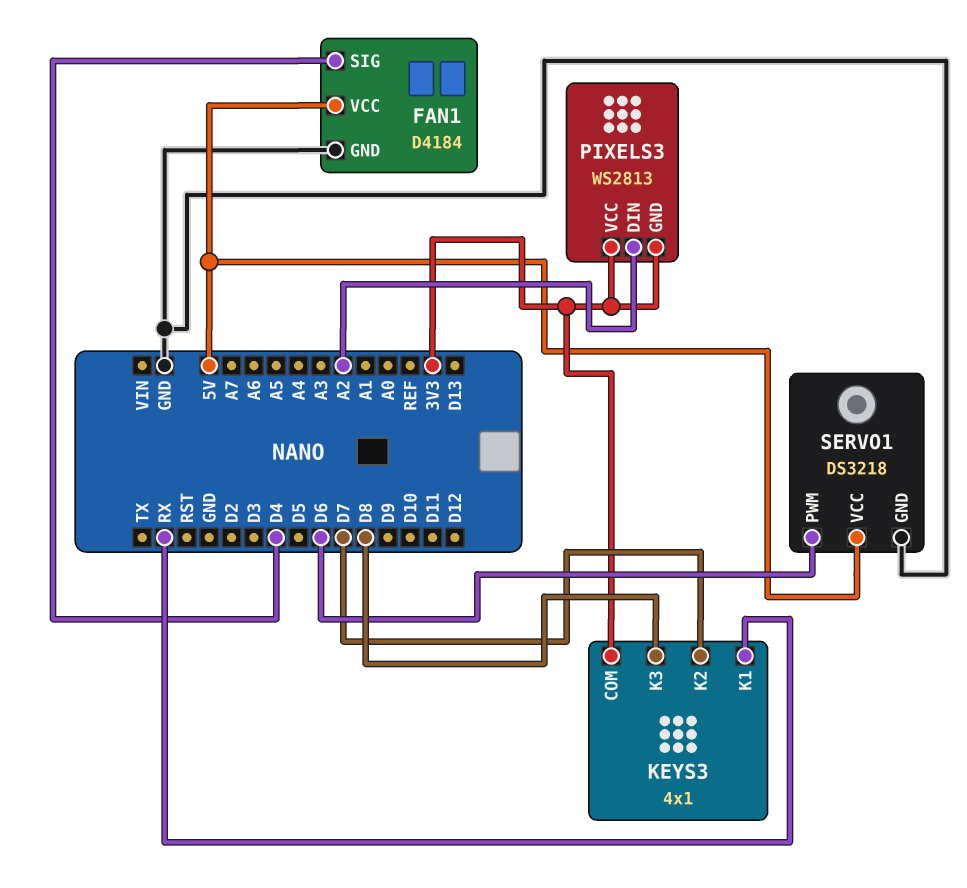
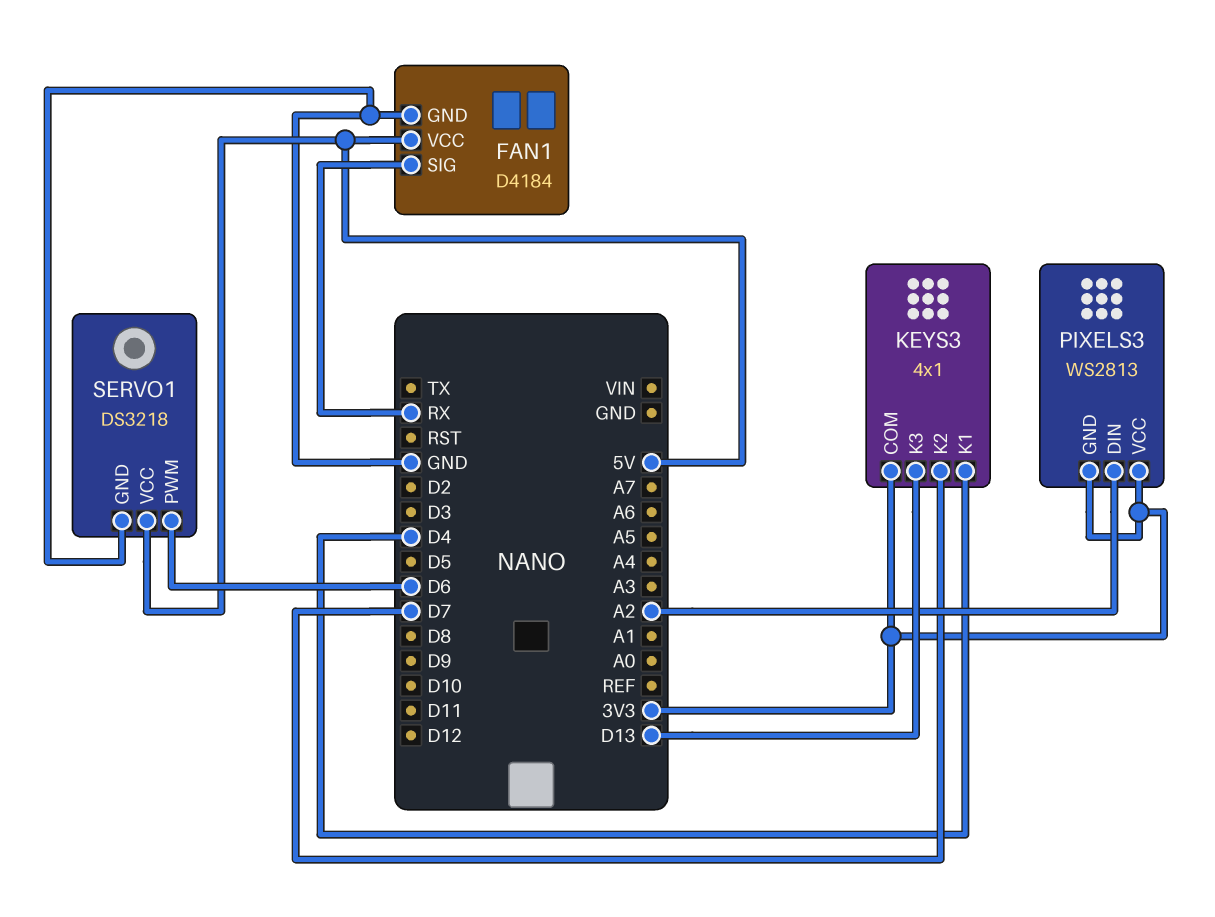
FAN1 pin SIG: D4 -> RX
KEYS3 pin K1: RX -> D4
KEYS3 pin K3: D8 -> D13

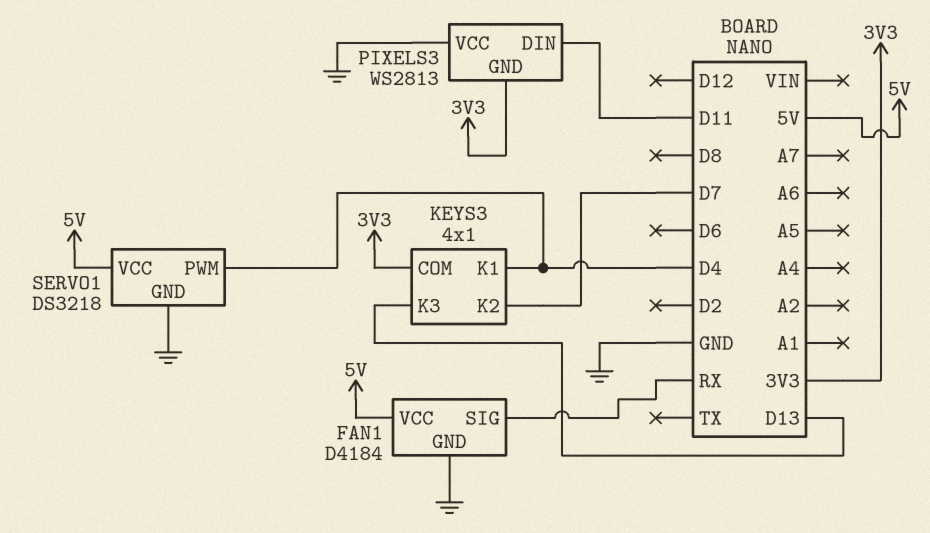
PIXELS3 pin DIN: A2 -> D11
PIXELS3 pin VCC: 3V3 -> GND
SERVO1 pin PWM: D6 -> D4

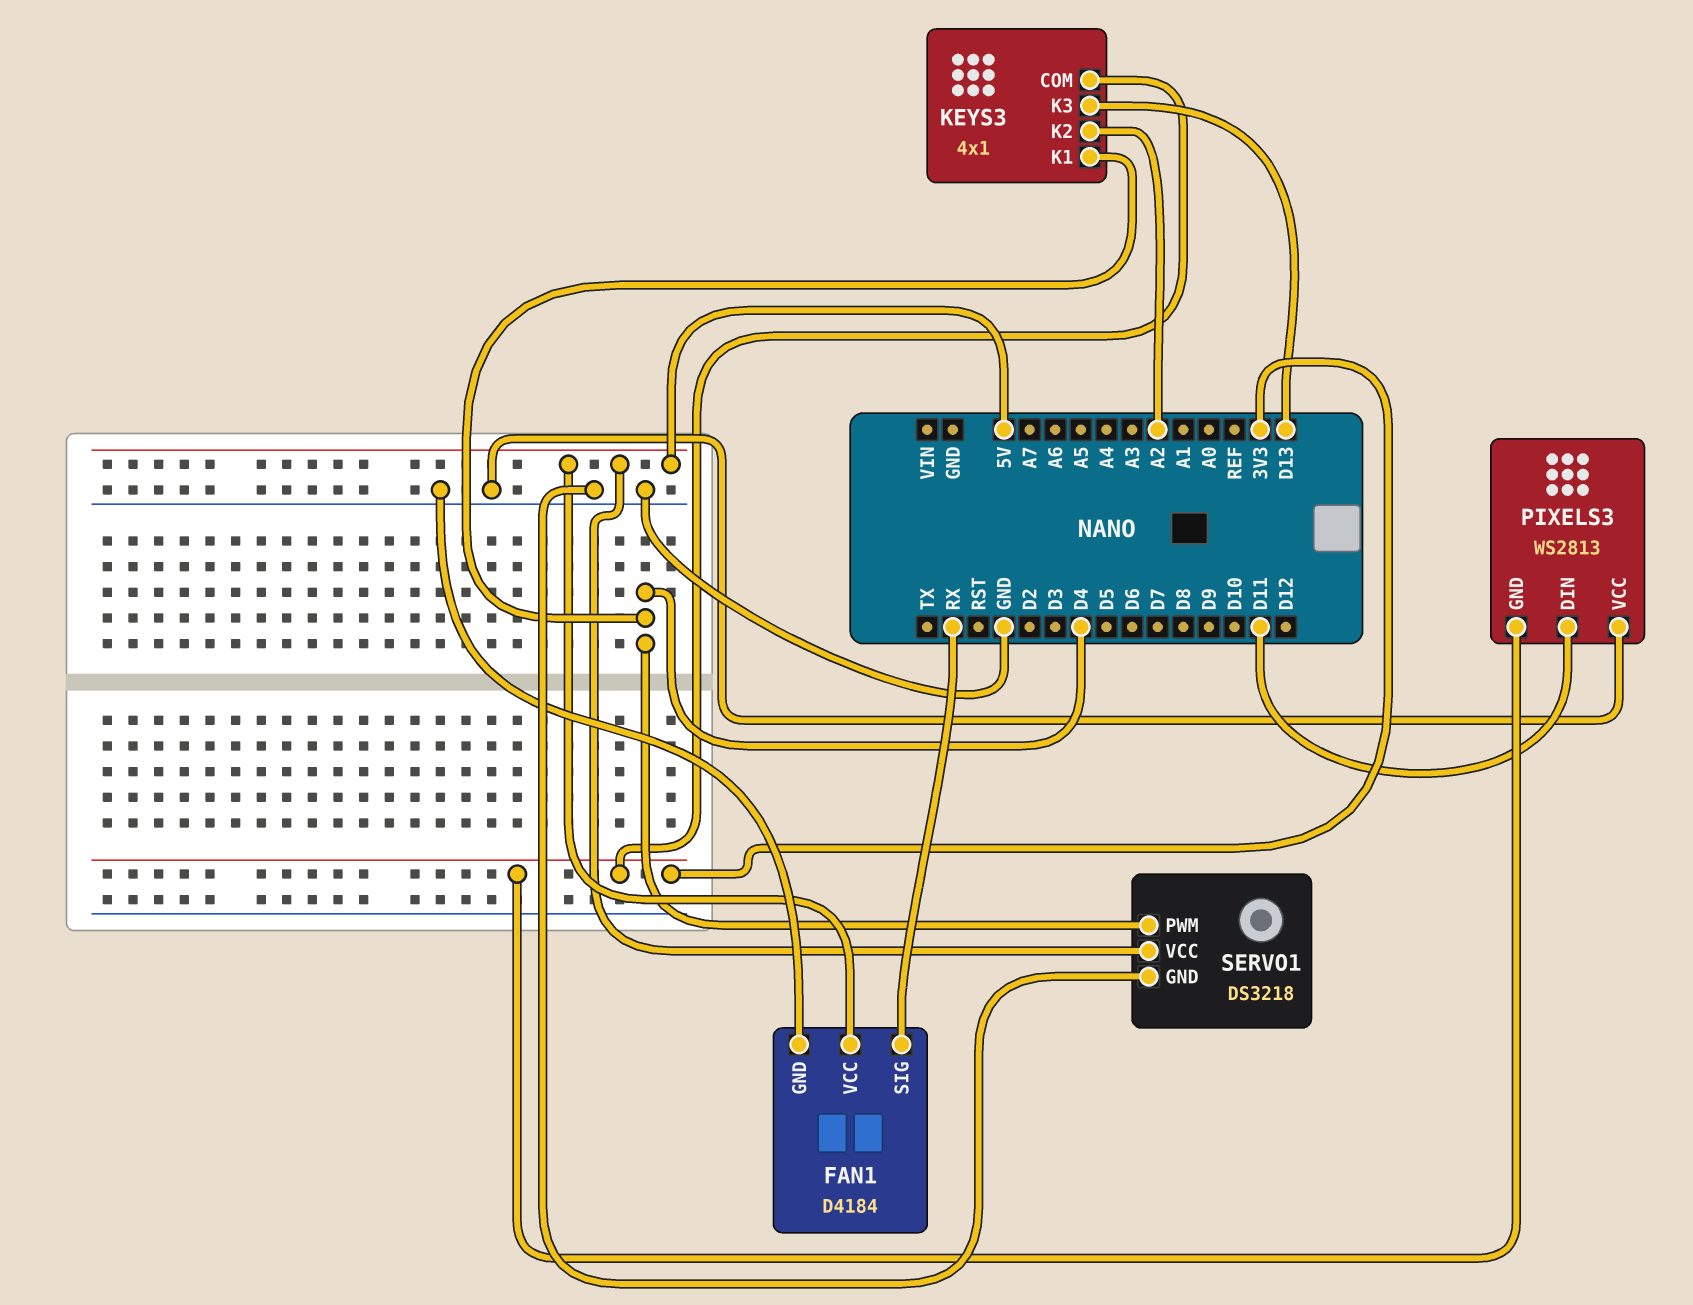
KEYS3 pin K2: D7 -> A2

